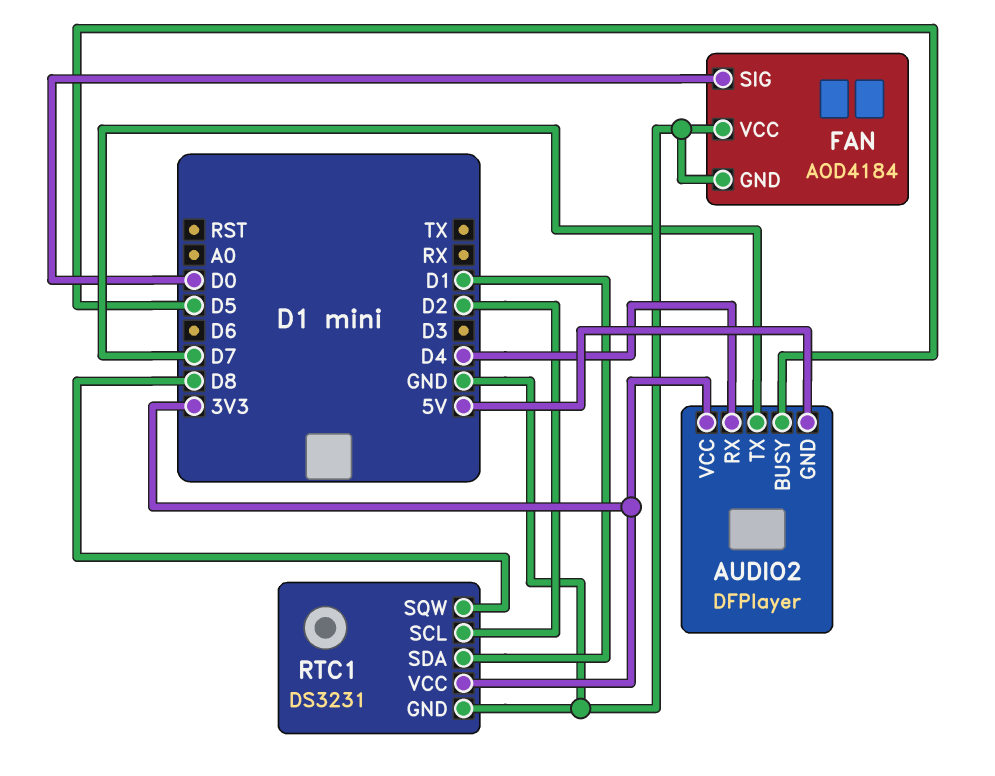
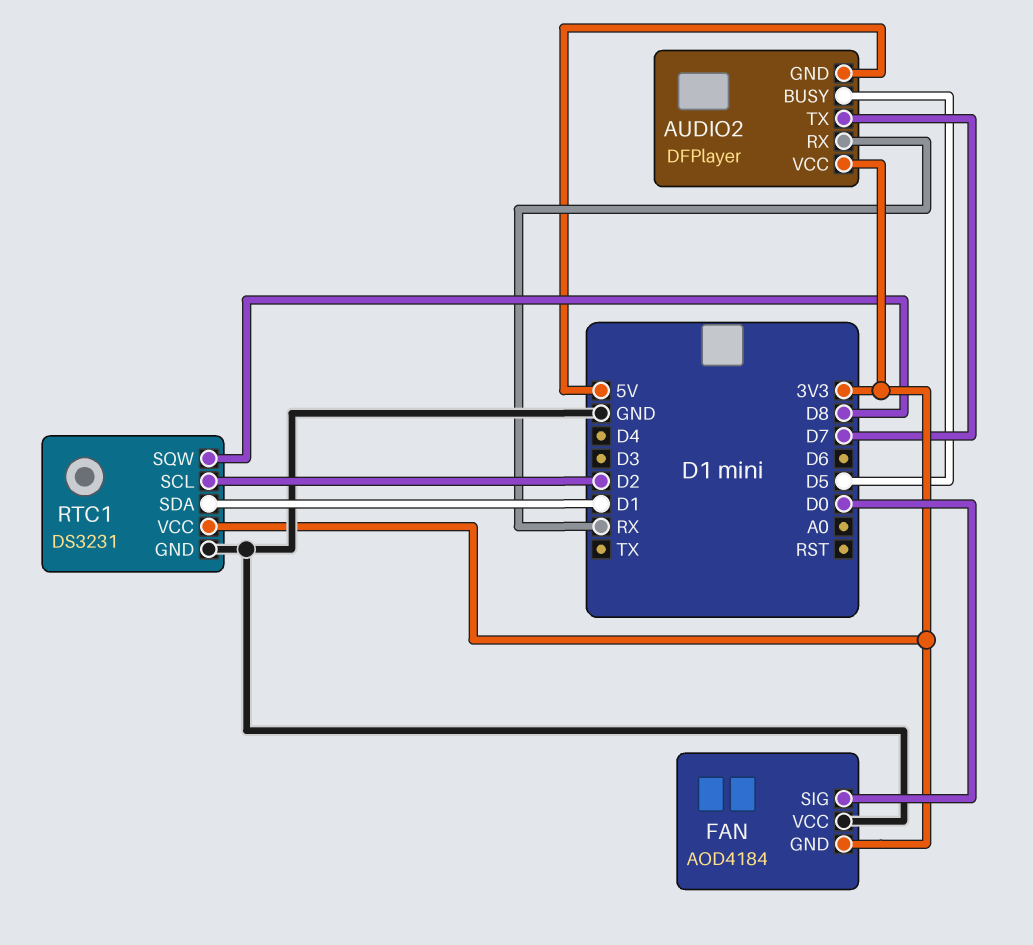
AUDIO2 pin RX: D4 -> RX
FAN pin GND: GND -> 3V3

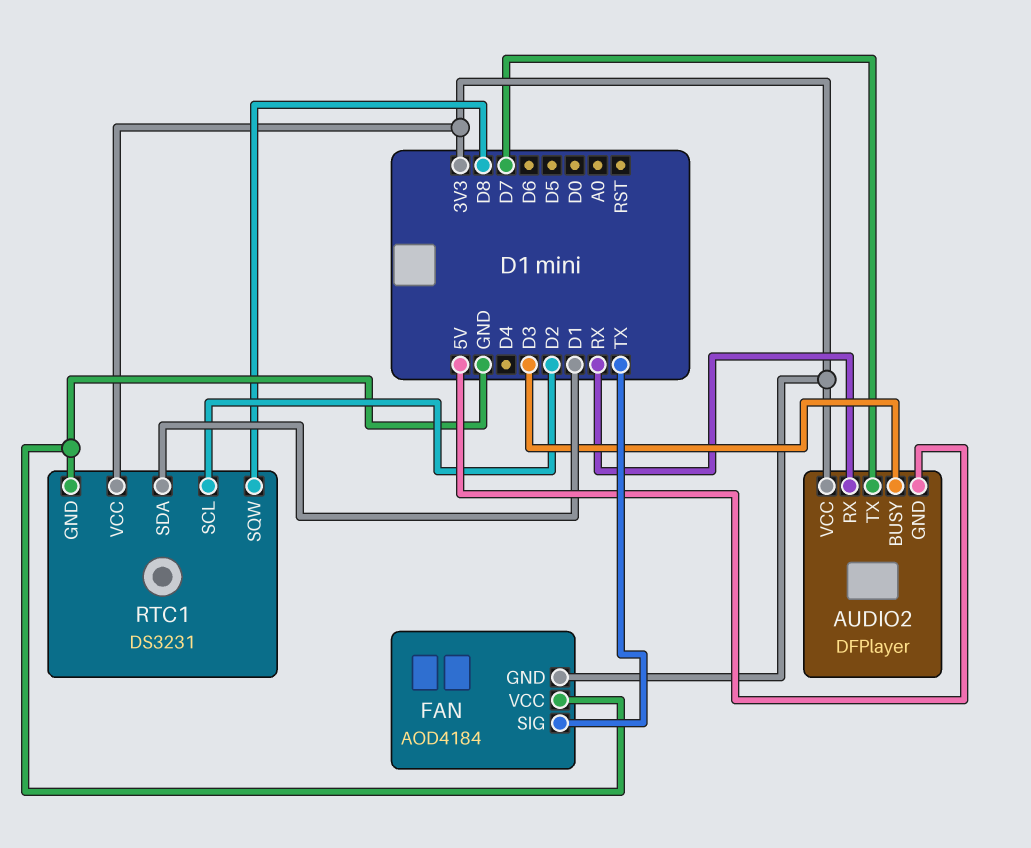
AUDIO2 pin BUSY: D5 -> D3
FAN pin SIG: D0 -> TX

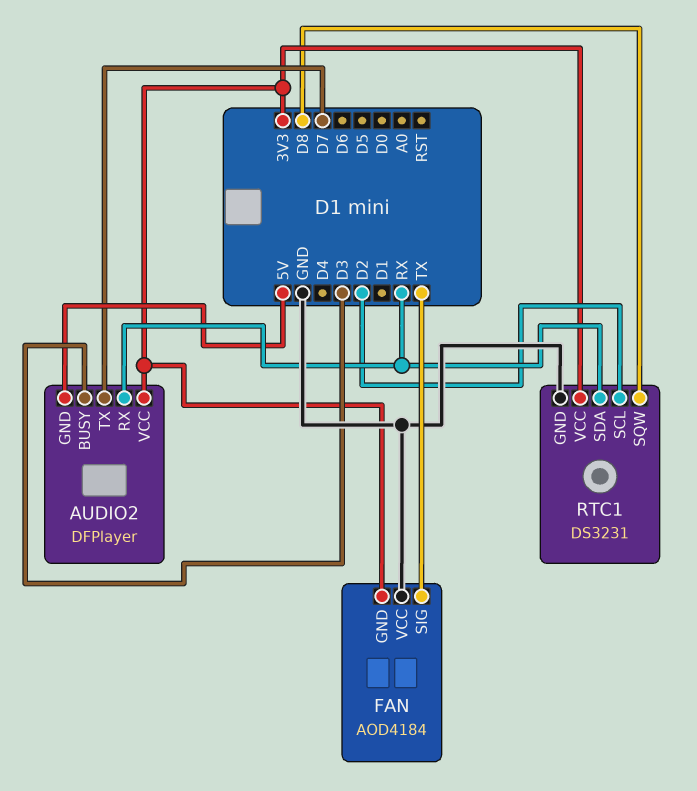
RTC1 pin SDA: D1 -> RX

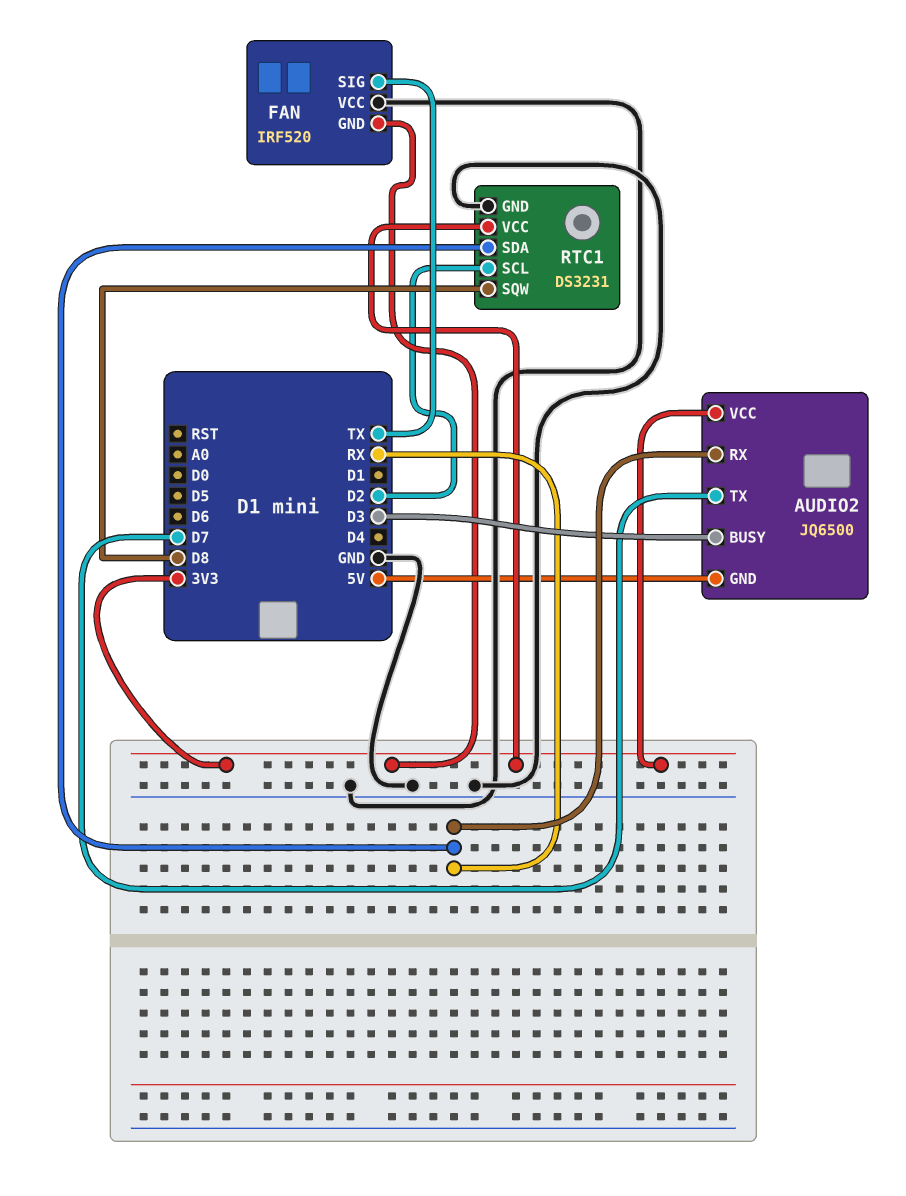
AUDIO2: DFPlayer -> JQ6500
FAN: AOD4184 -> IRF520

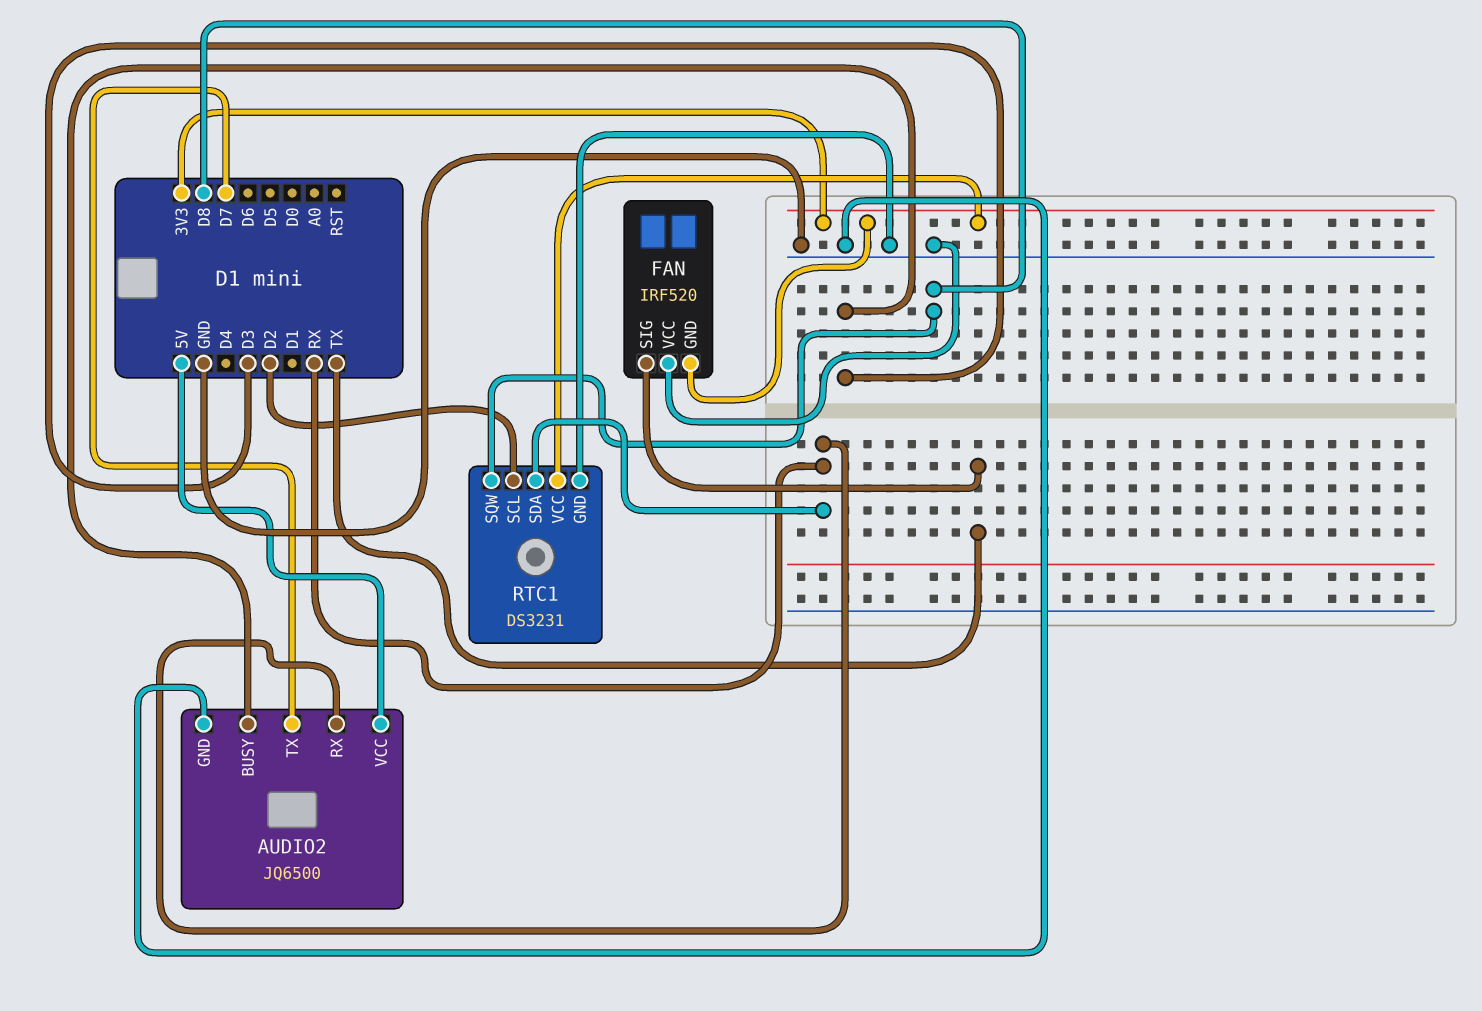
AUDIO2 pin GND: 5V -> GND
AUDIO2 pin VCC: 3V3 -> 5V

